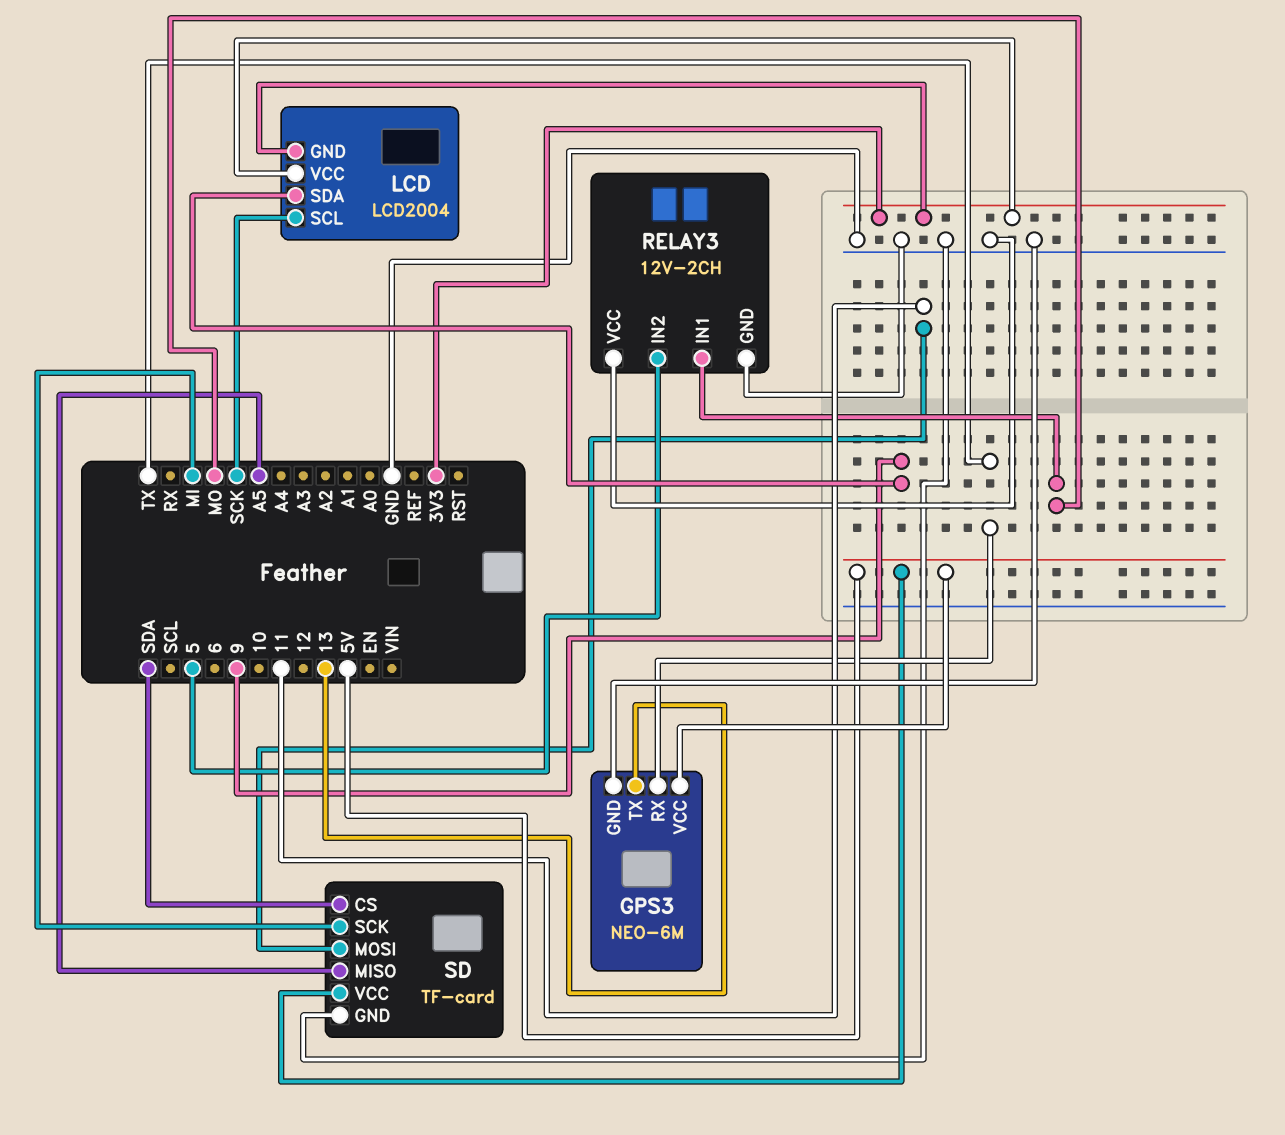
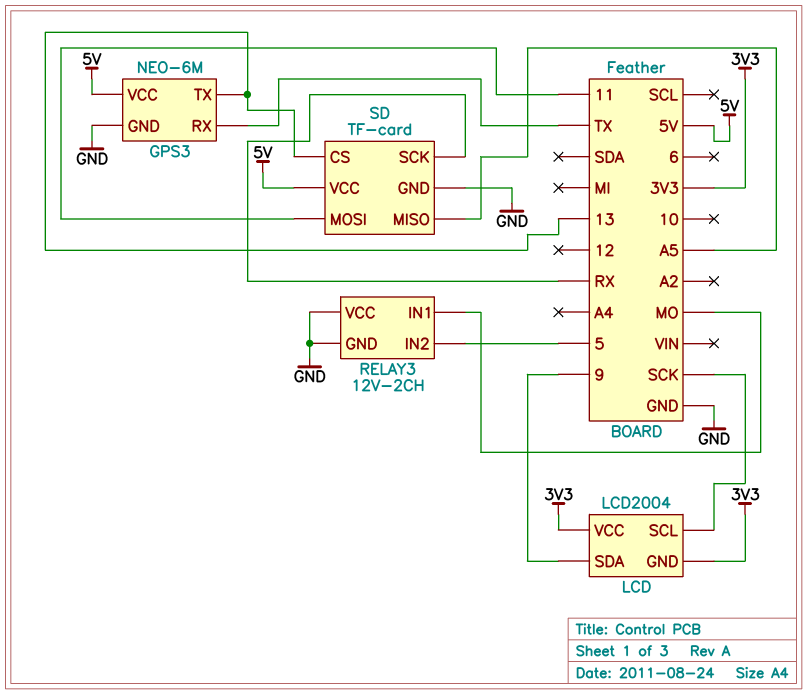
SD pin CS: SDA -> 13
SD pin SCK: MI -> RX

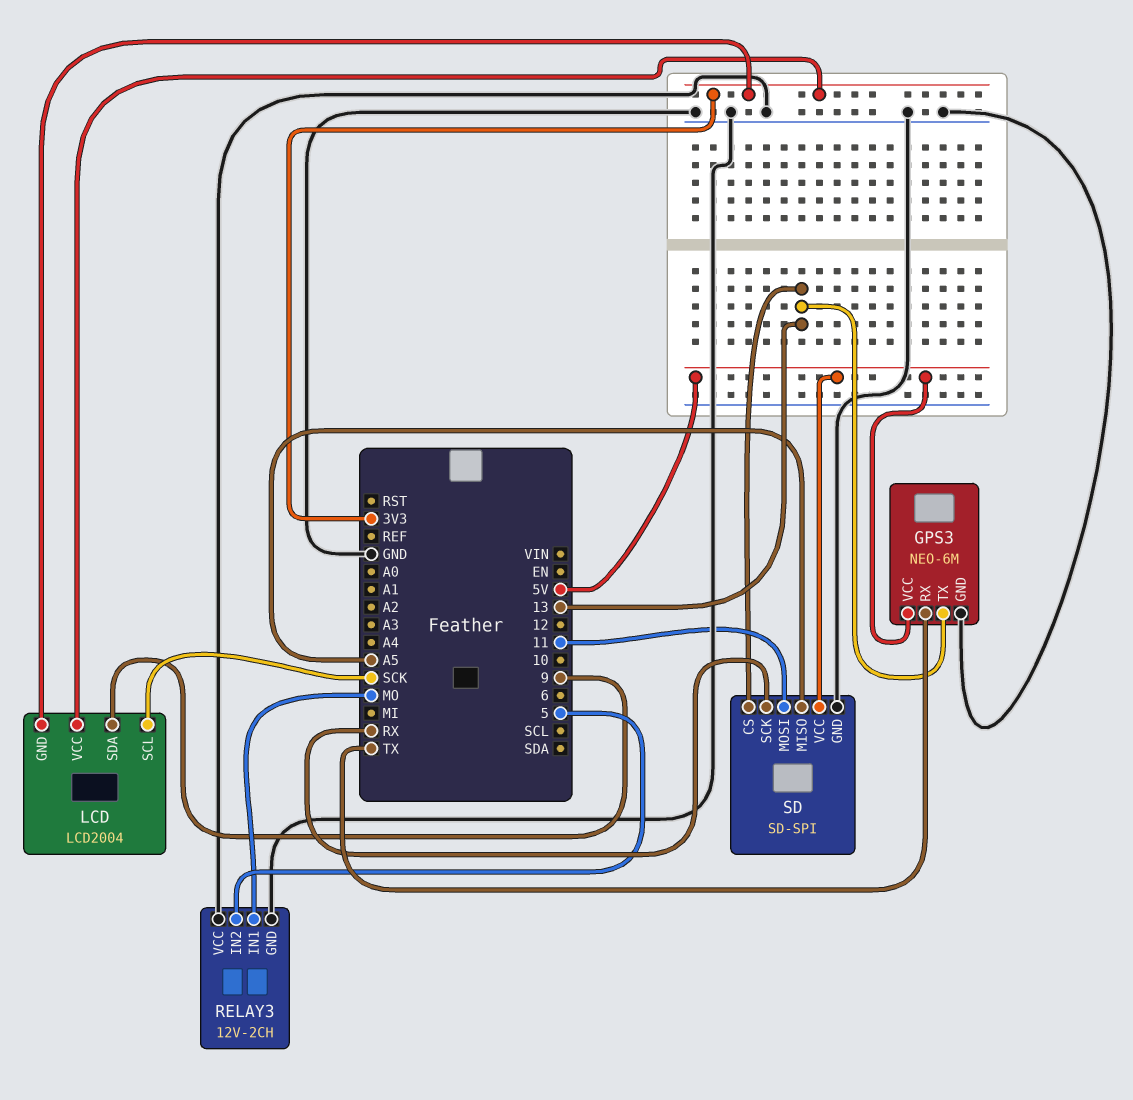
SD: TF-card -> SD-SPI

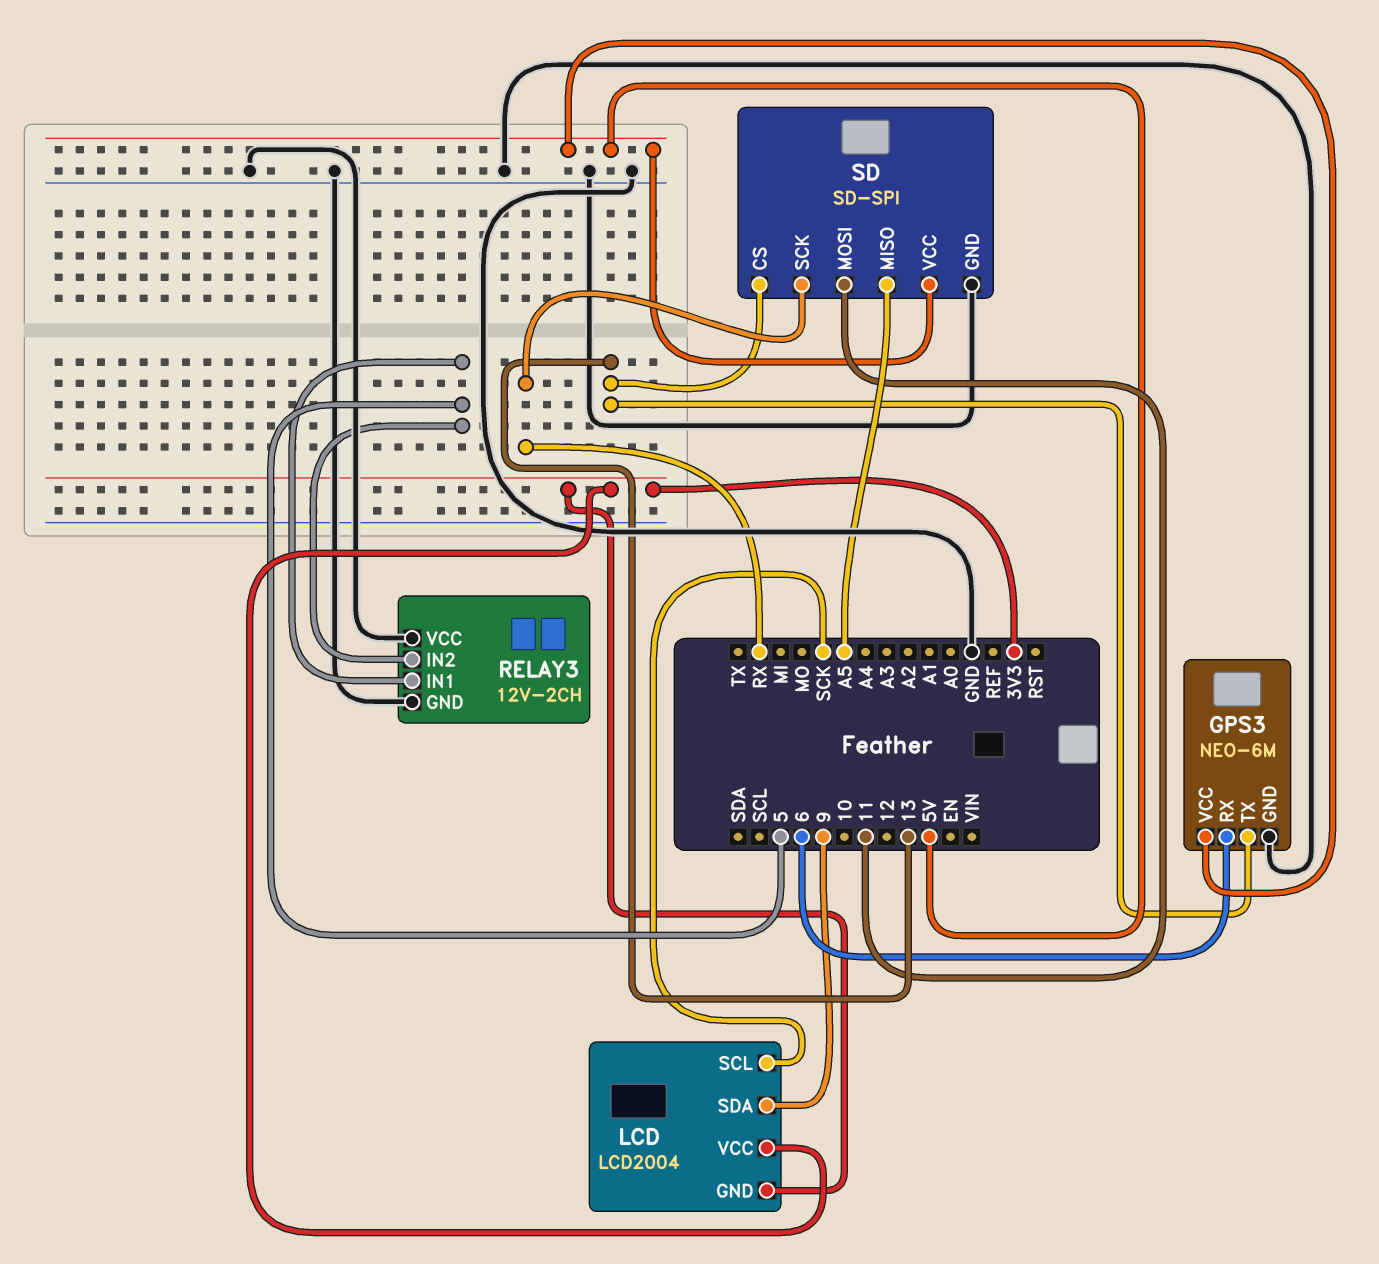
GPS3 pin RX: TX -> 6
RELAY3 pin IN1: MO -> 5

